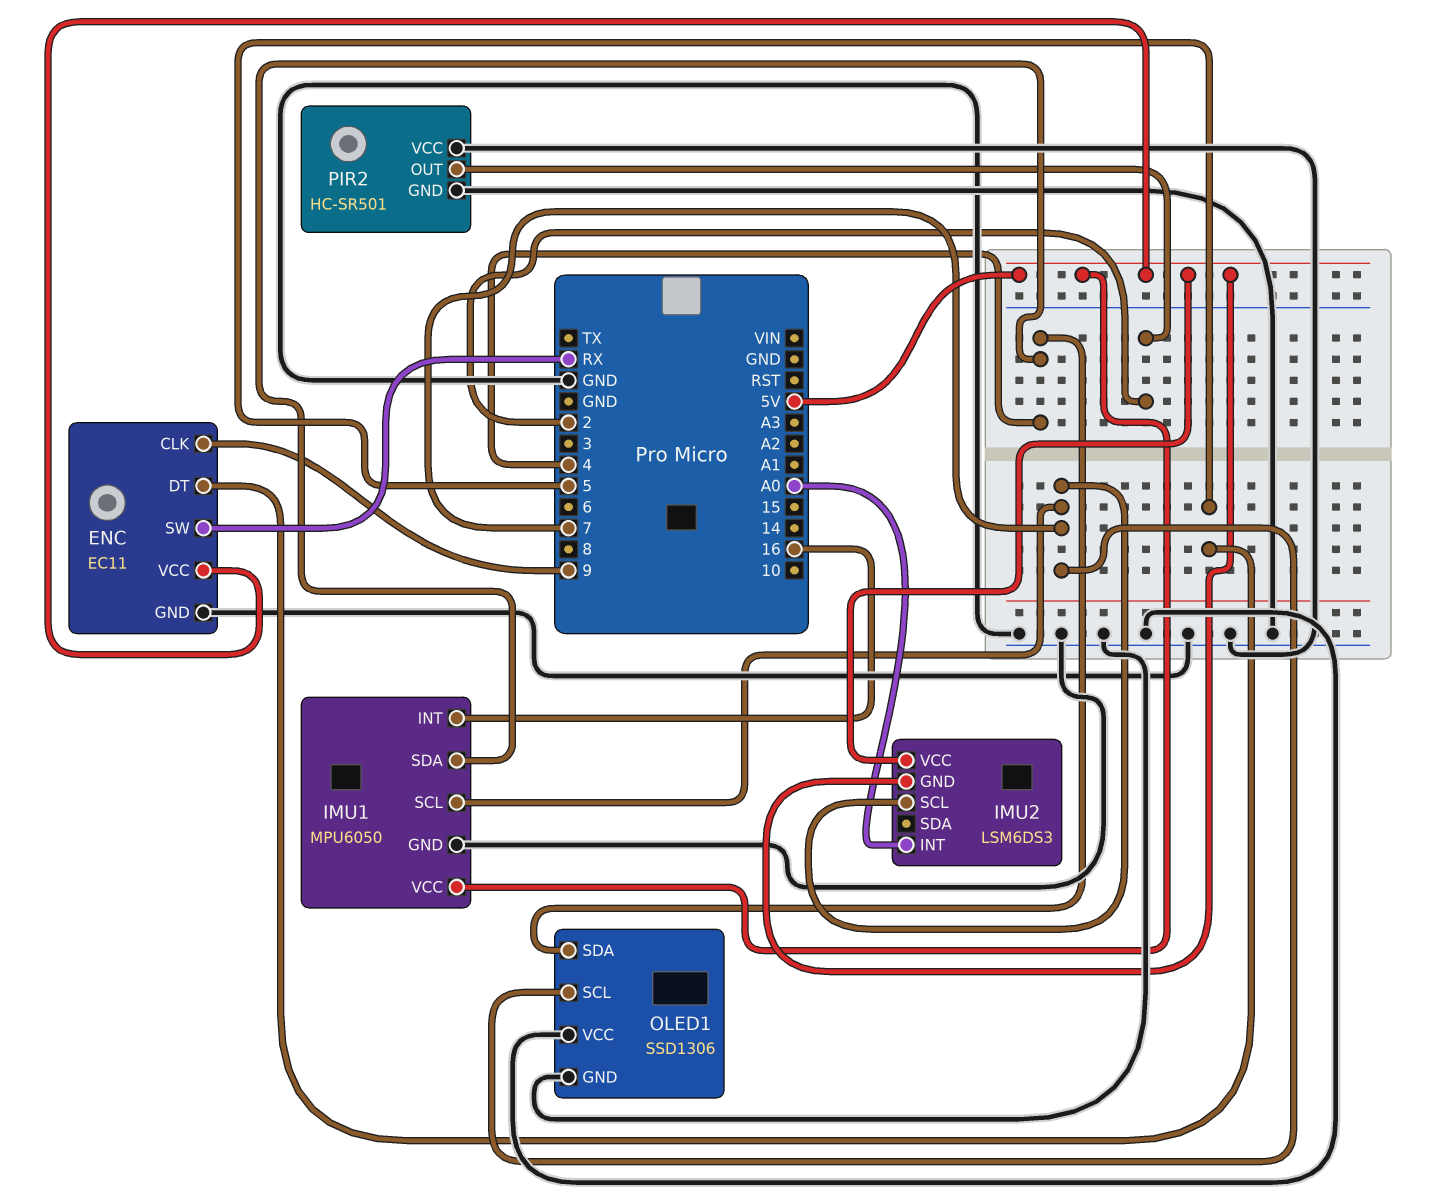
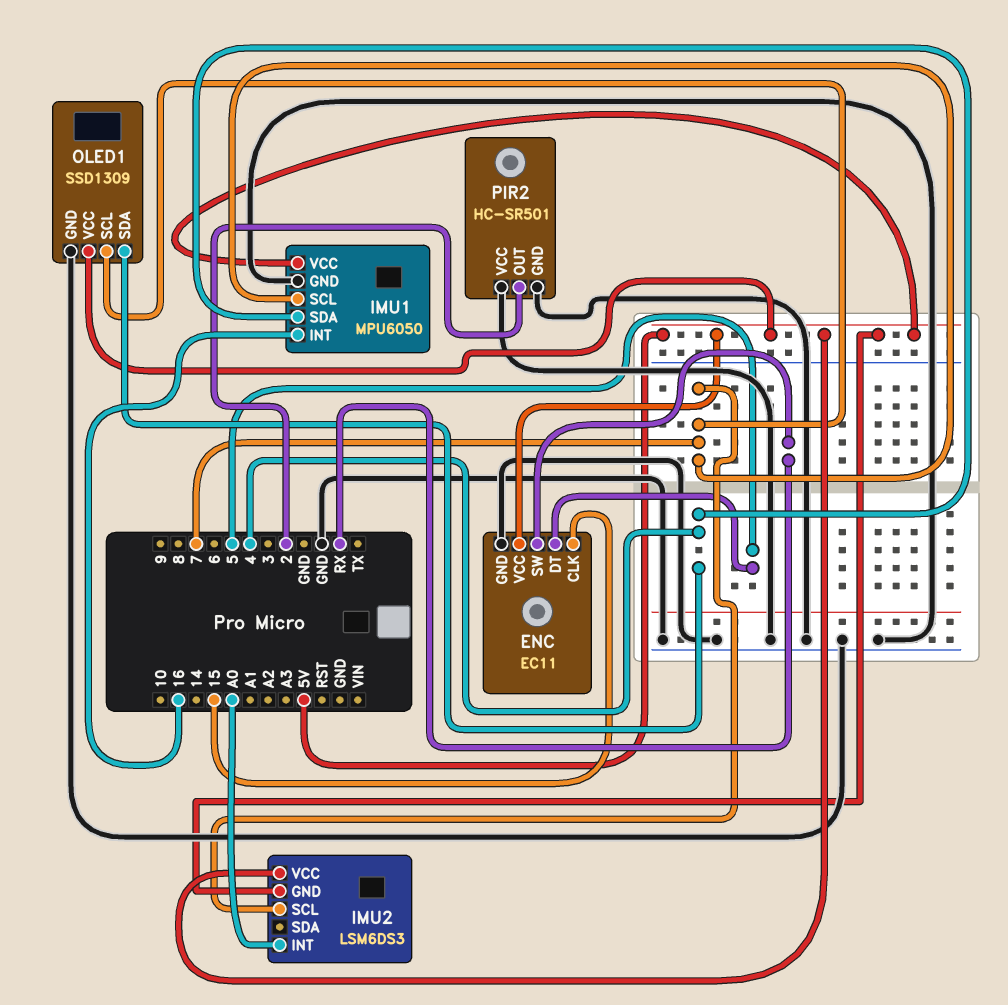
ENC pin CLK: 9 -> 15
OLED1: SSD1306 -> SSD1309
OLED1 pin VCC: GND -> 5V

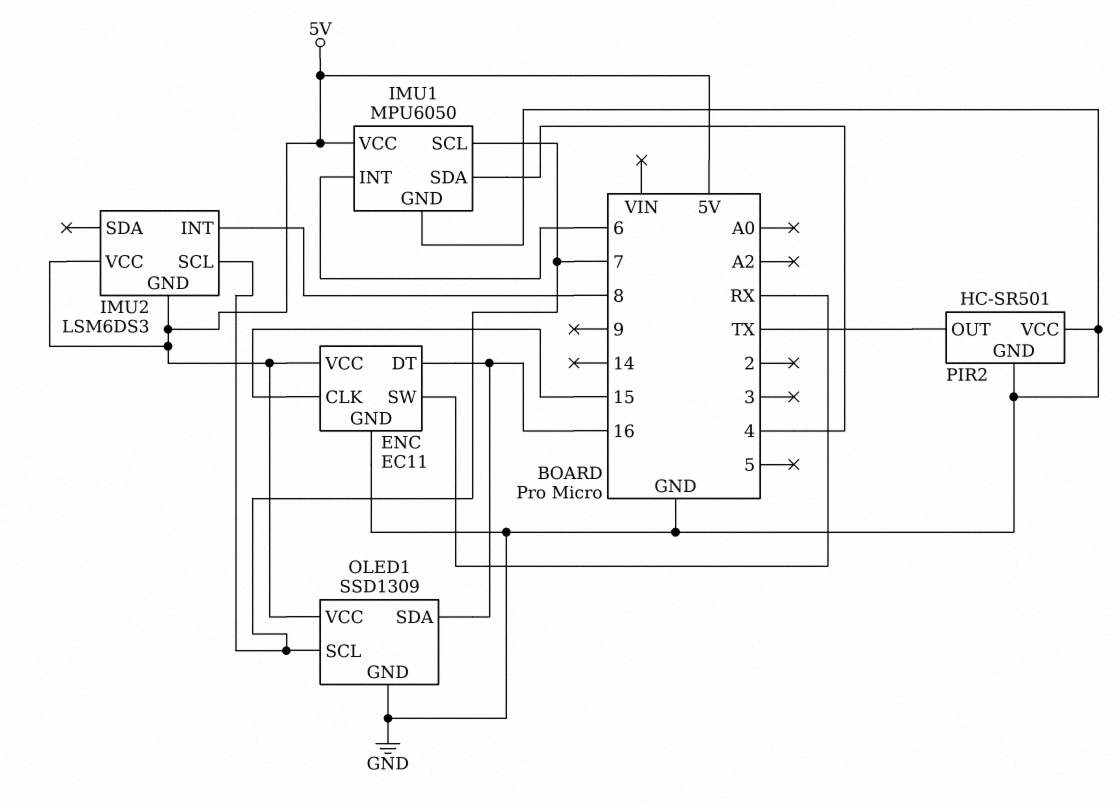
ENC pin DT: 5 -> 16
IMU1 pin INT: 16 -> 6
IMU2 pin INT: A0 -> 8
OLED1 pin SDA: 4 -> 16
PIR2 pin OUT: 2 -> TX

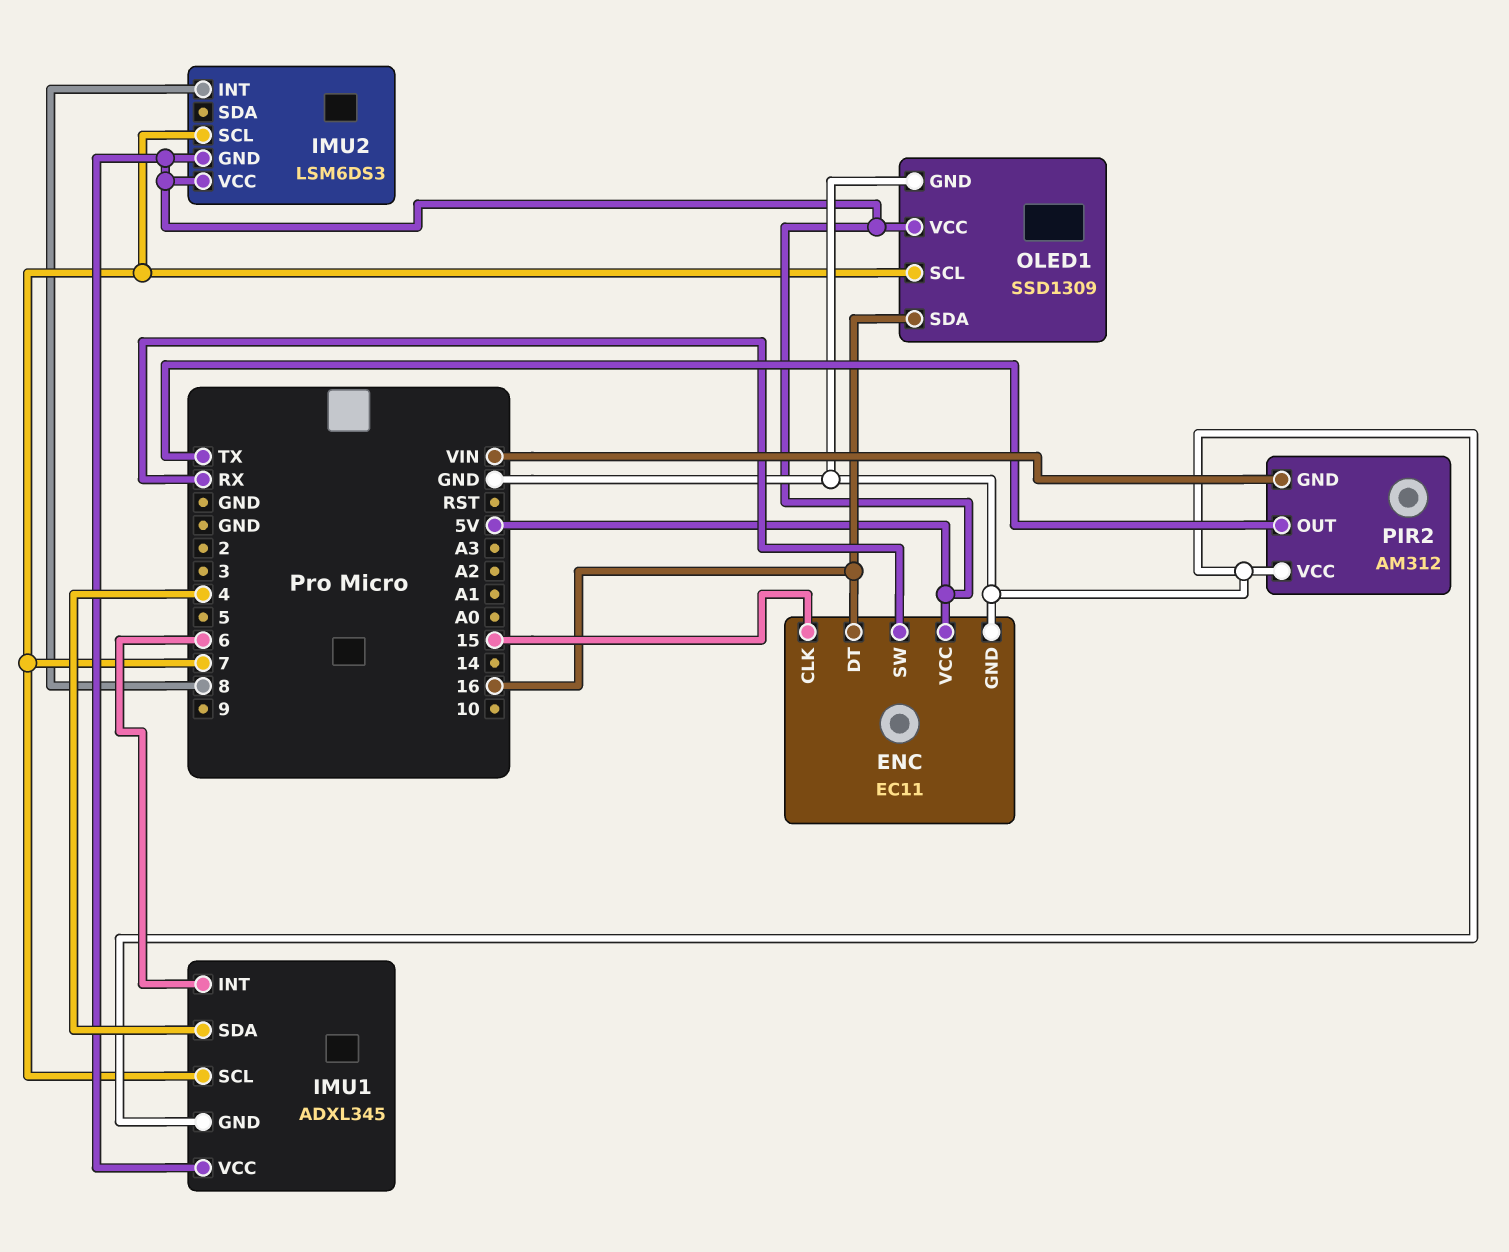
IMU1: MPU6050 -> ADXL345
PIR2: HC-SR501 -> AM312
PIR2 pin GND: GND -> VIN

